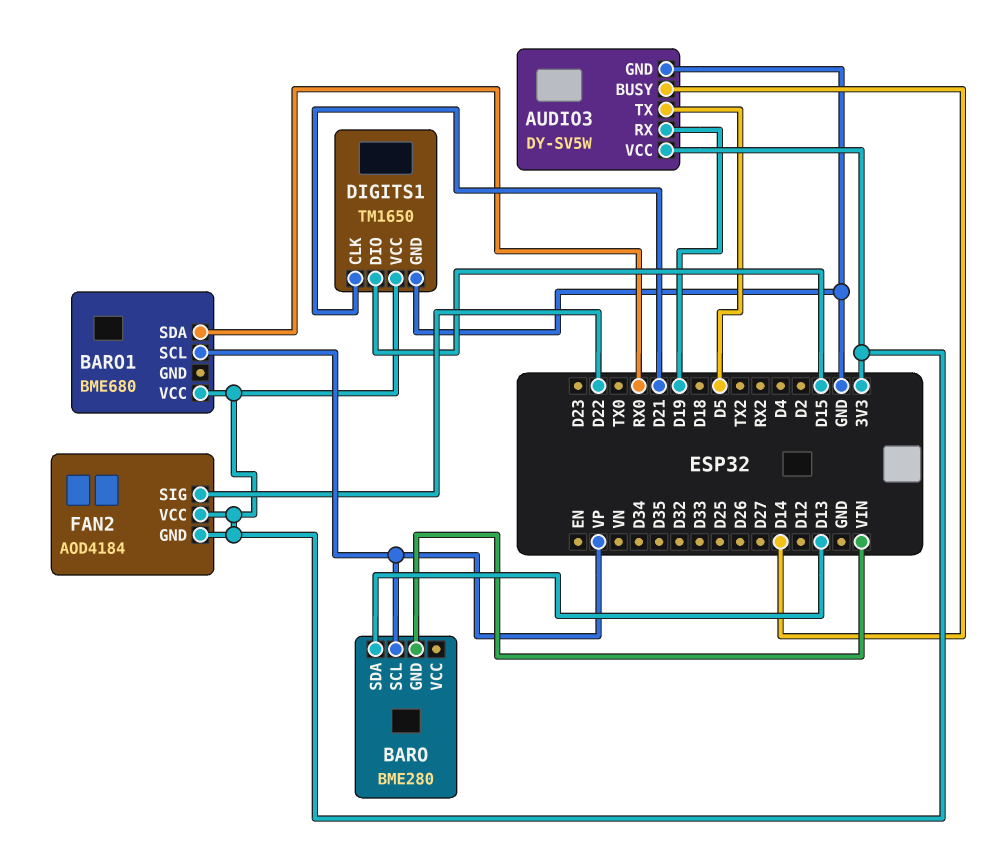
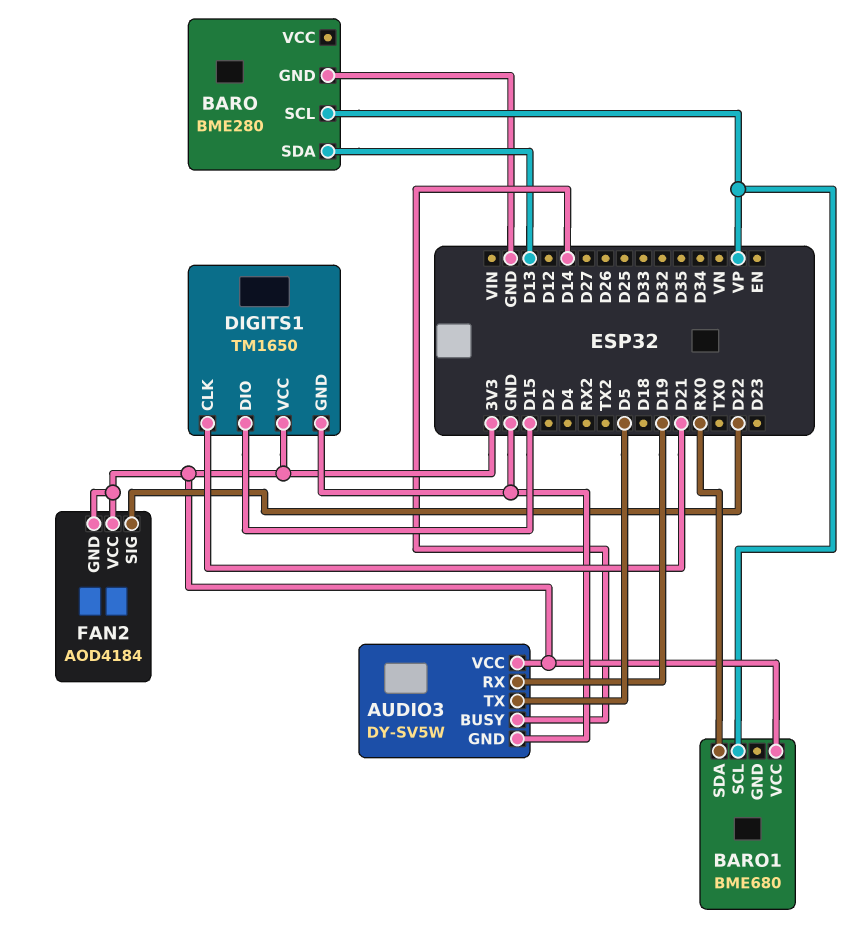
BARO pin GND: VIN -> GND

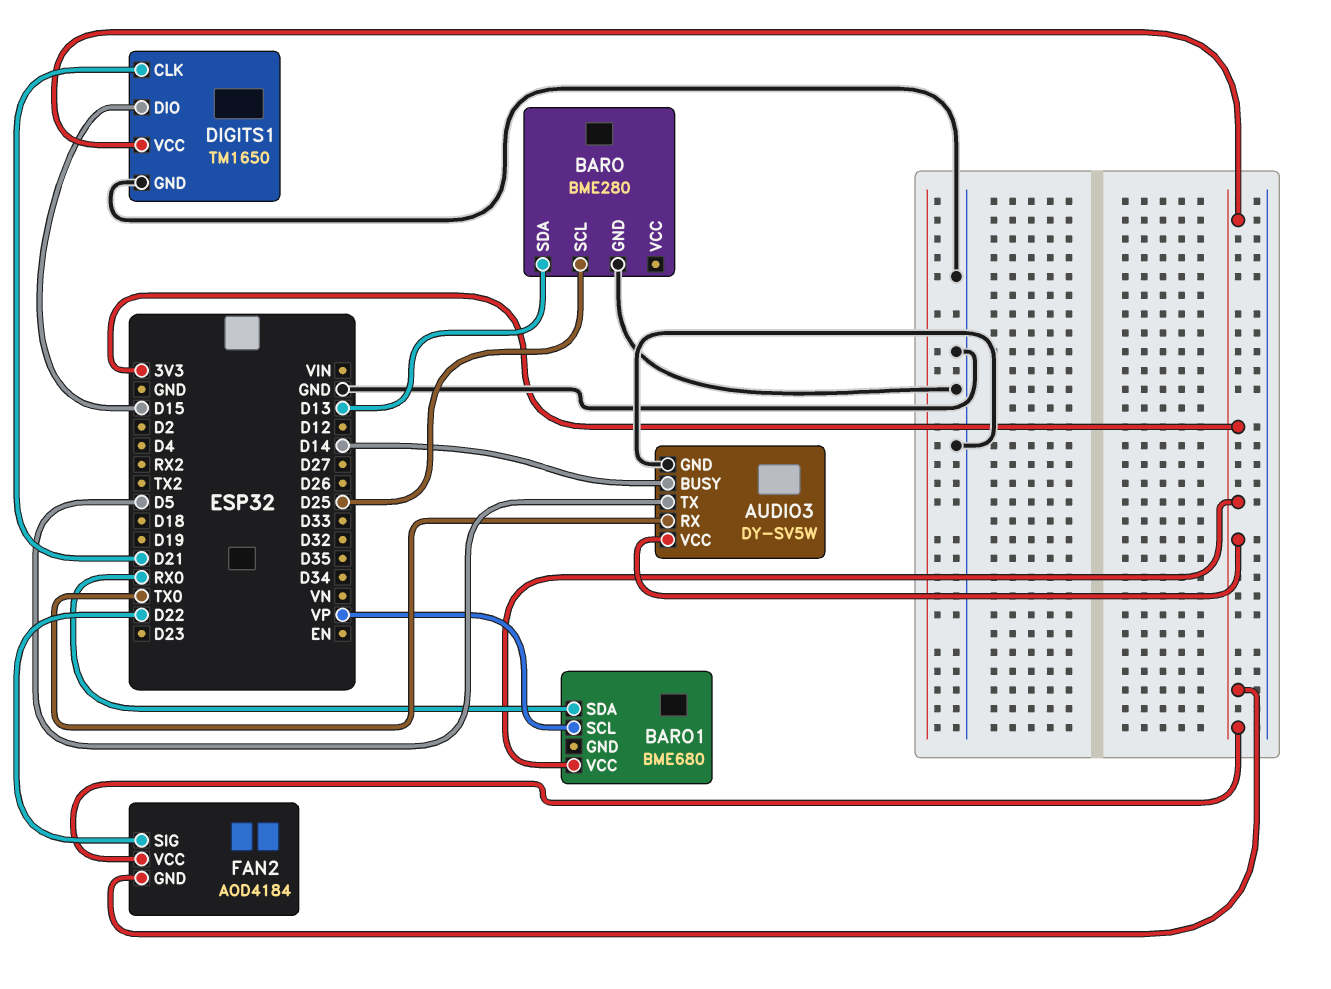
AUDIO3 pin RX: D19 -> TX0
BARO pin SCL: VP -> D25

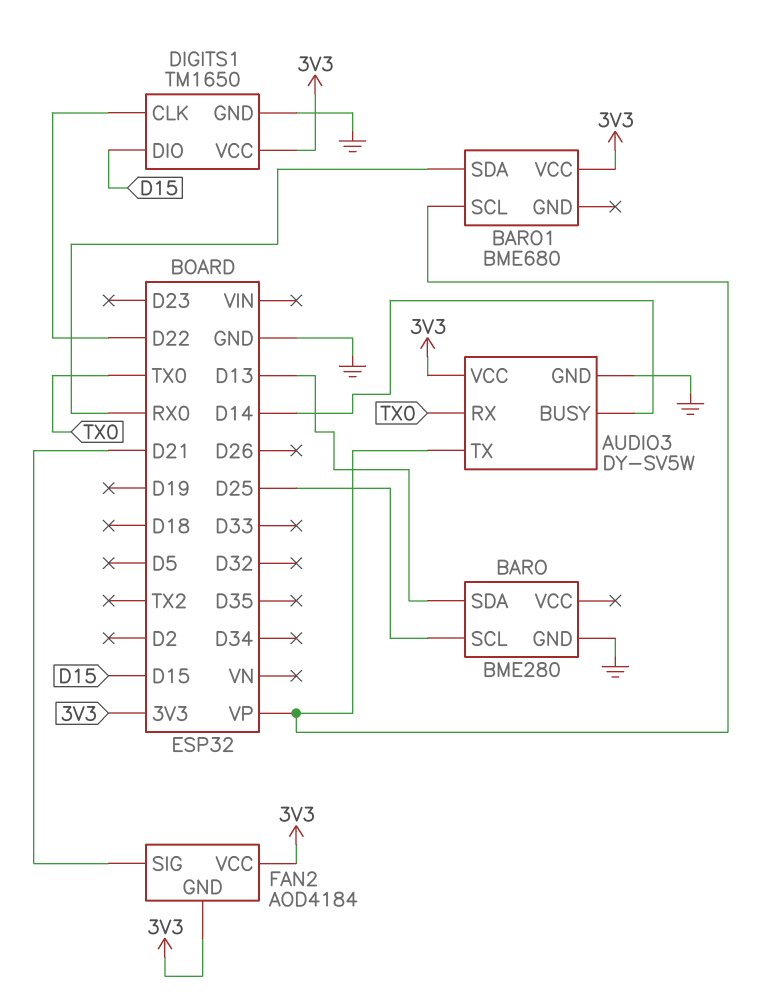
AUDIO3 pin TX: D5 -> VP
DIGITS1 pin CLK: D21 -> D22
FAN2 pin SIG: D22 -> D21

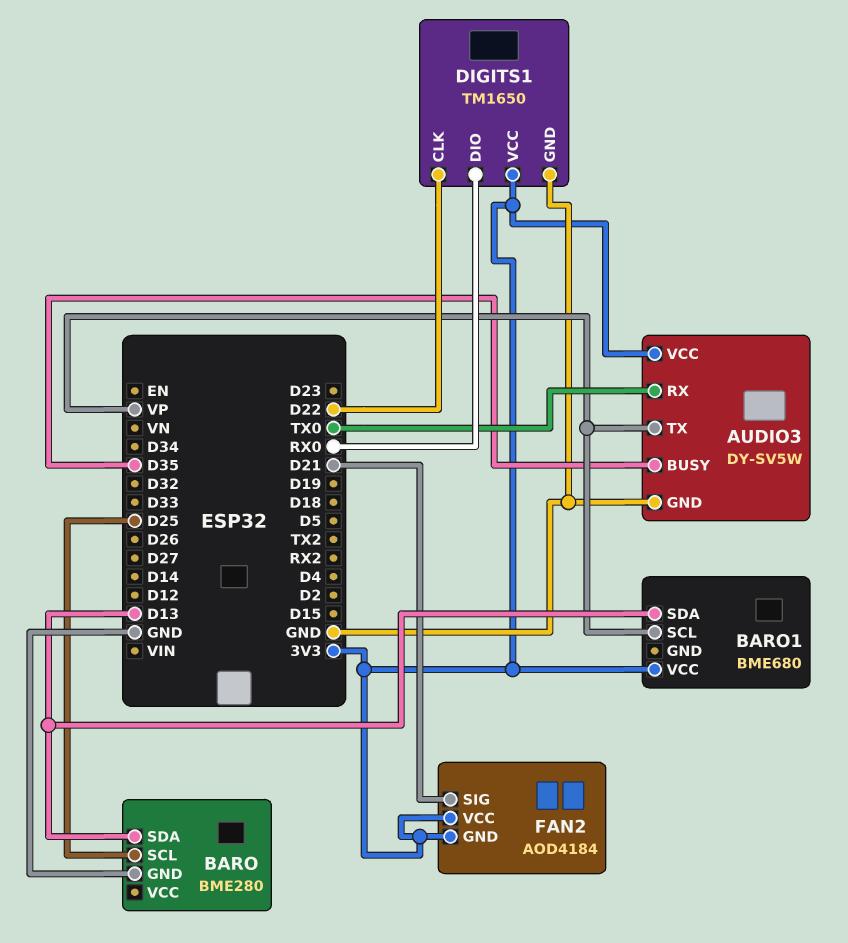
AUDIO3 pin BUSY: D14 -> D35
BARO1 pin SDA: RX0 -> D13
DIGITS1 pin DIO: D15 -> RX0

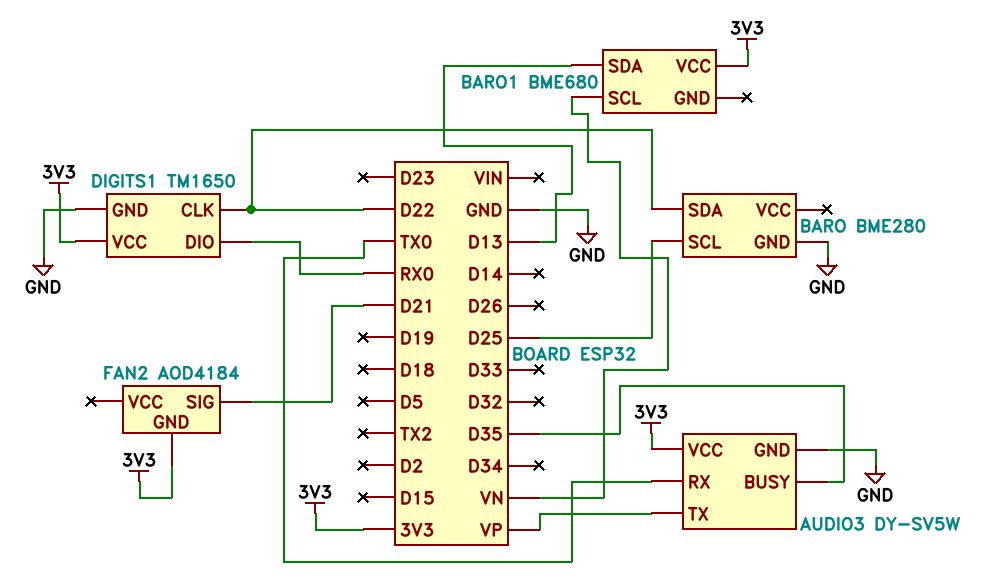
BARO pin SDA: D13 -> D22
BARO1 pin SCL: VP -> VN
FAN2 pin VCC: 3V3 -> none

